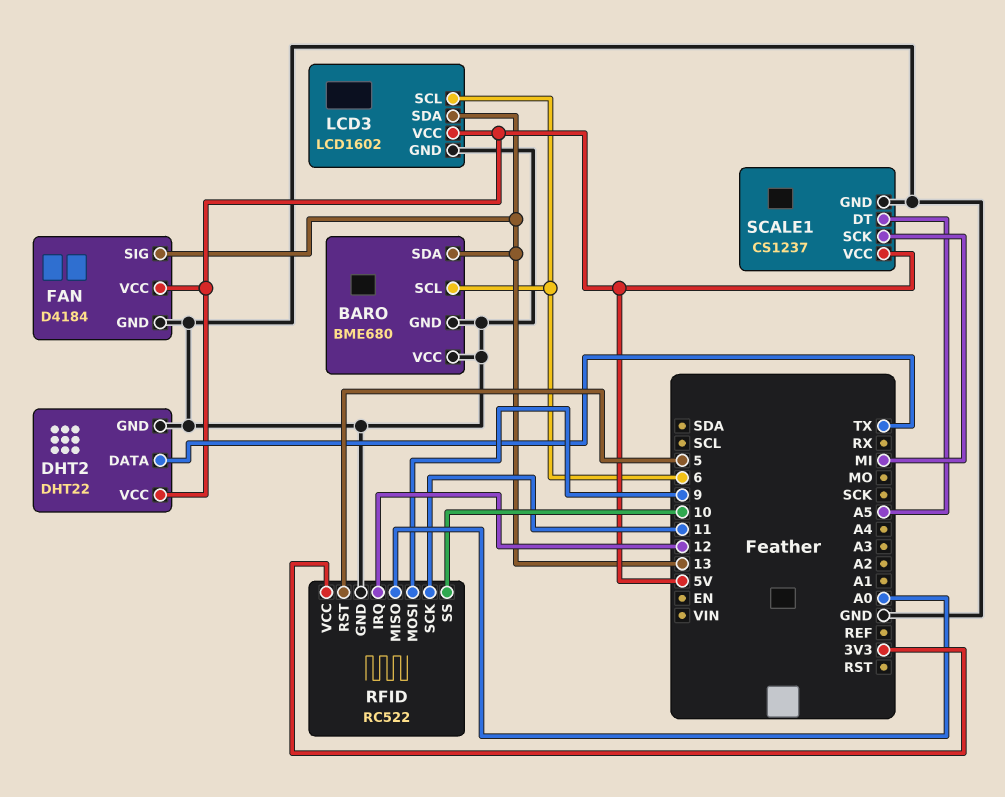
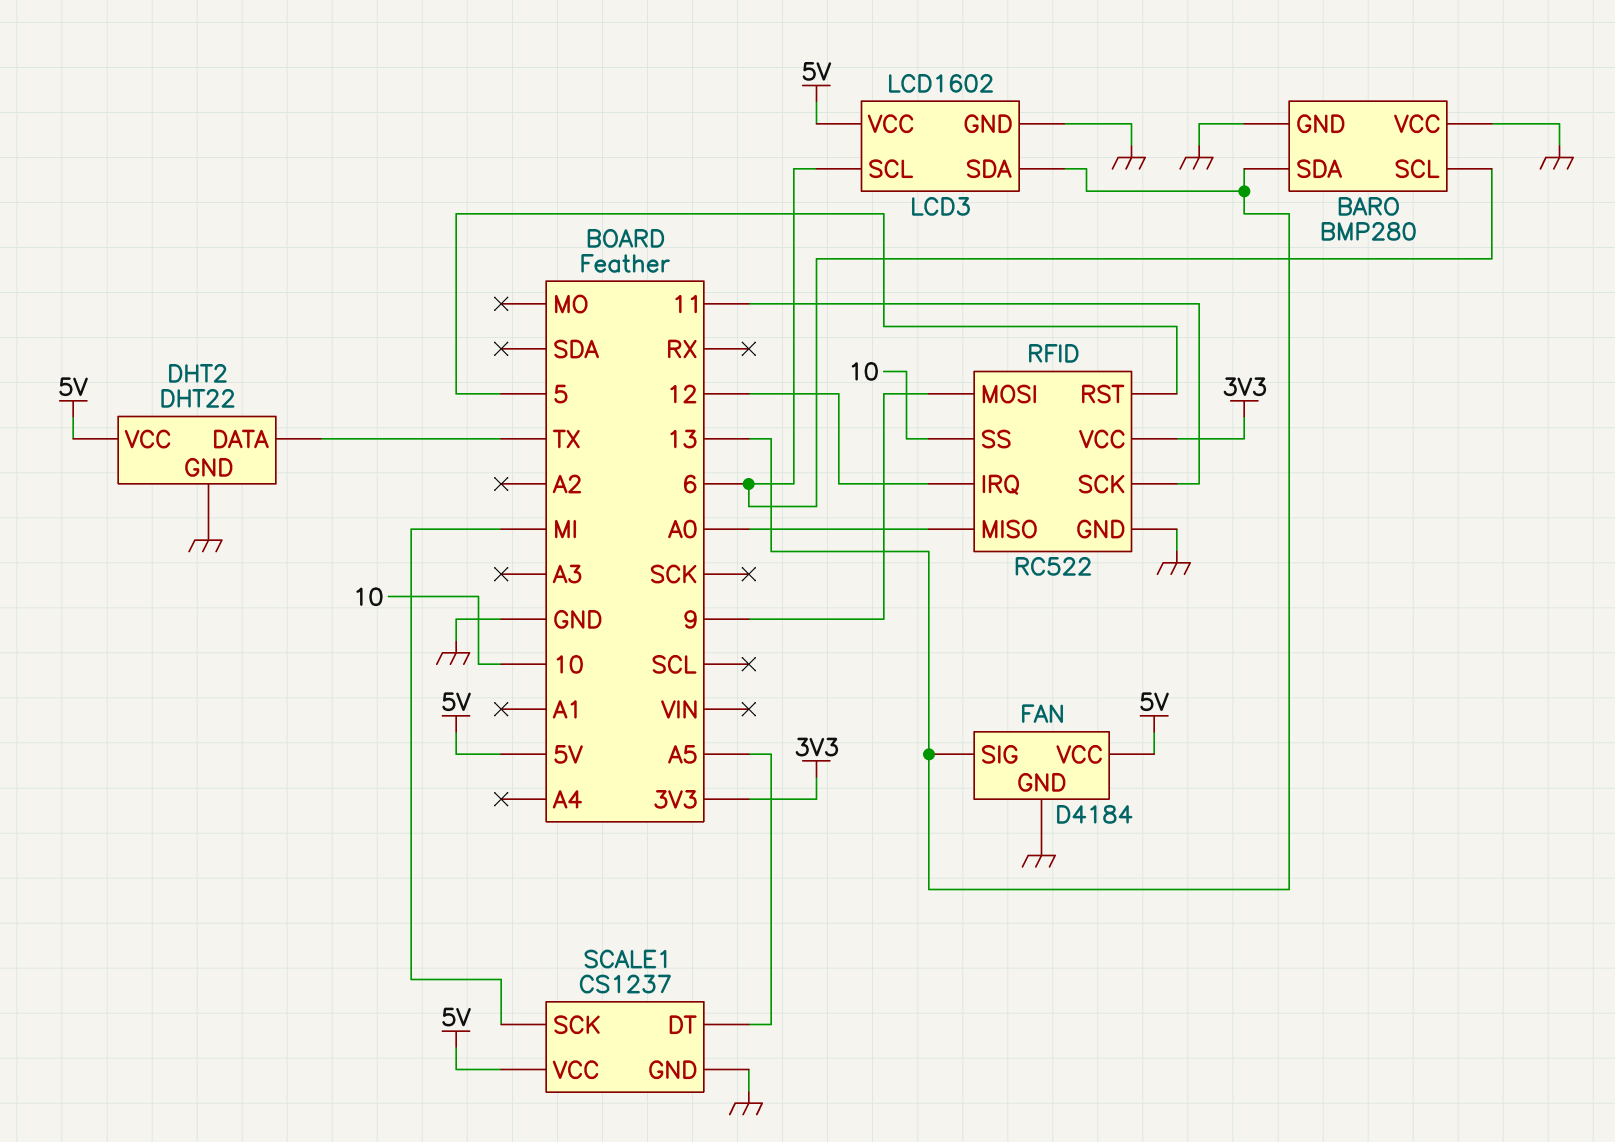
BARO: BME680 -> BMP280

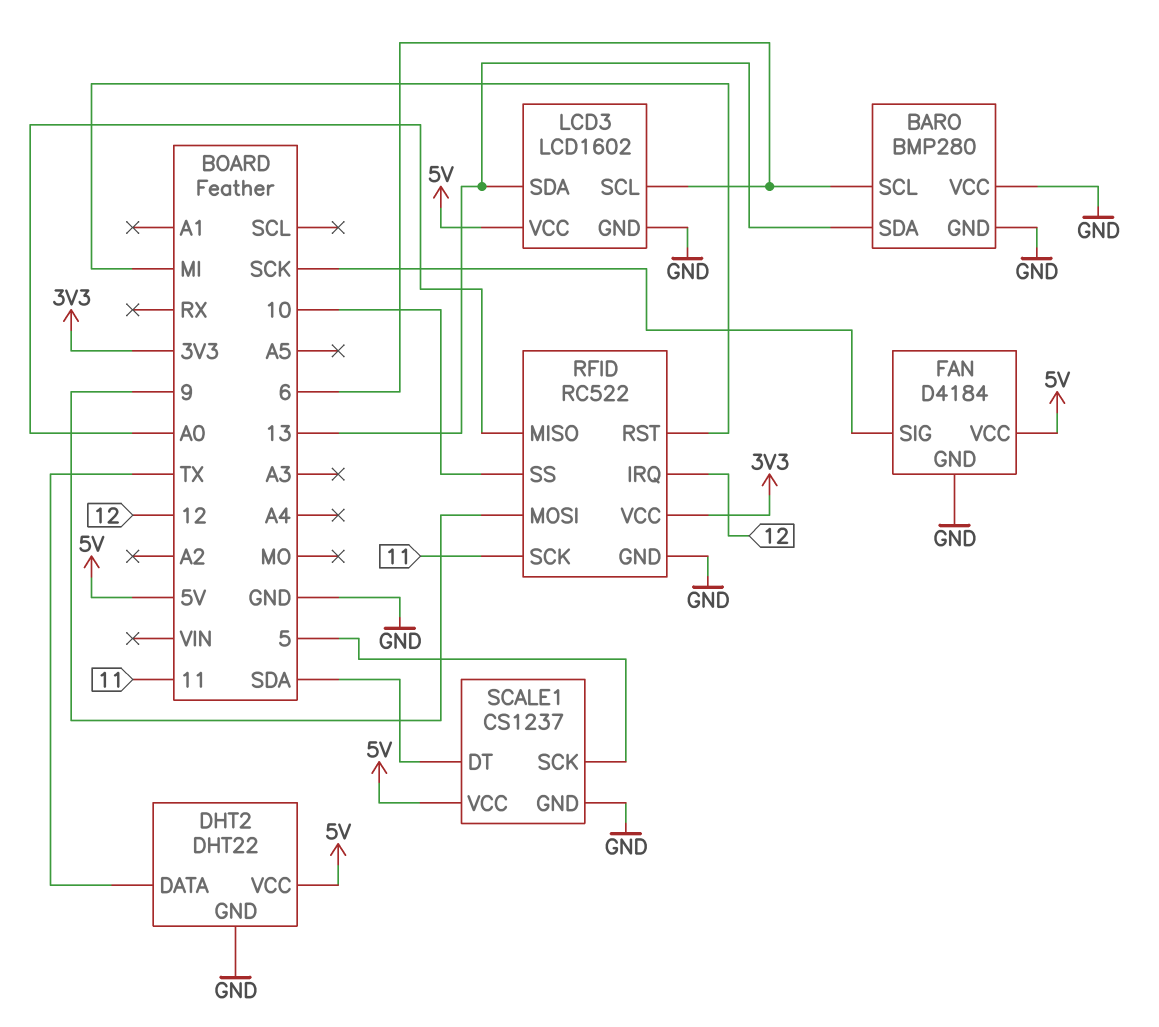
FAN pin SIG: 13 -> SCK
RFID pin RST: 5 -> MI
SCALE1 pin DT: A5 -> SDA
SCALE1 pin SCK: MI -> 5

